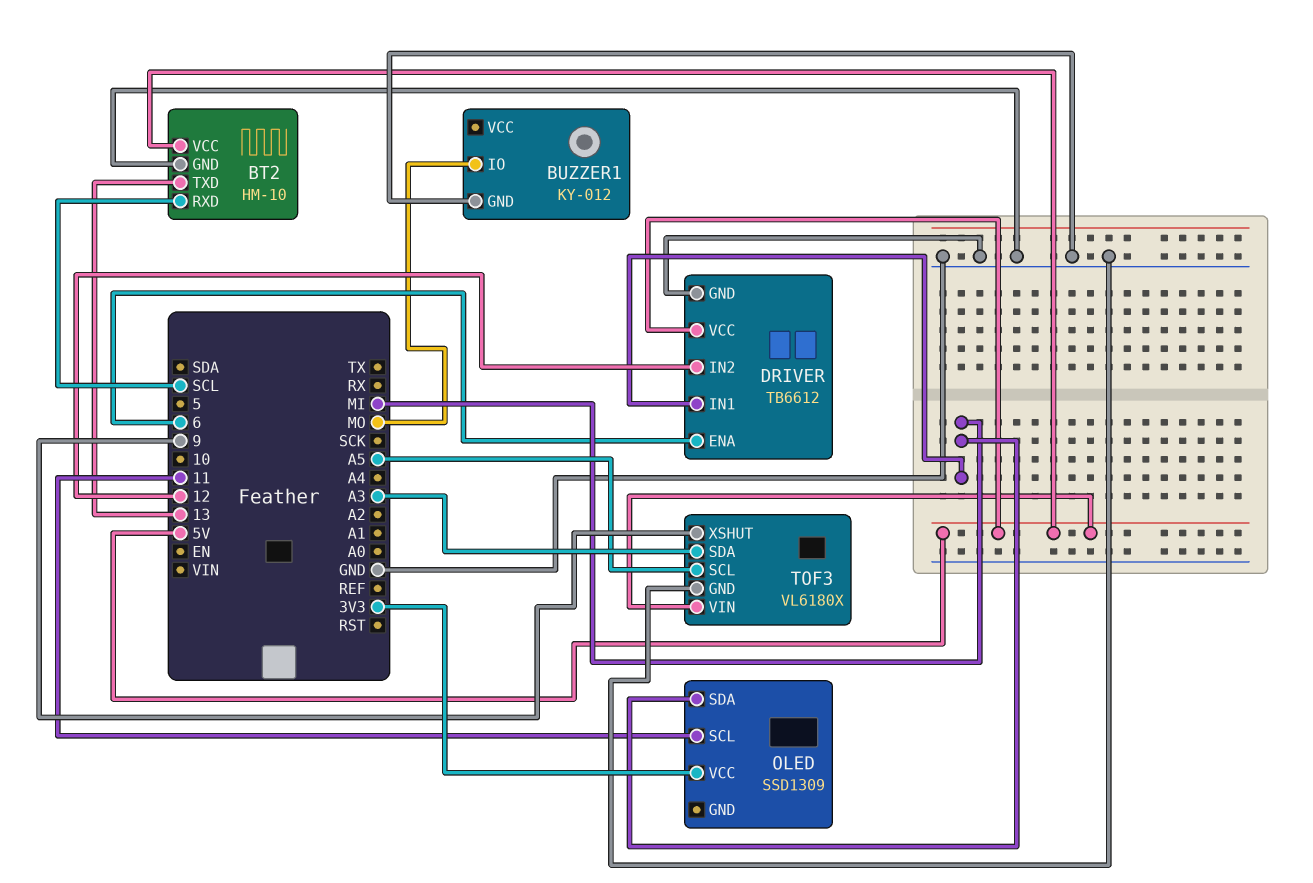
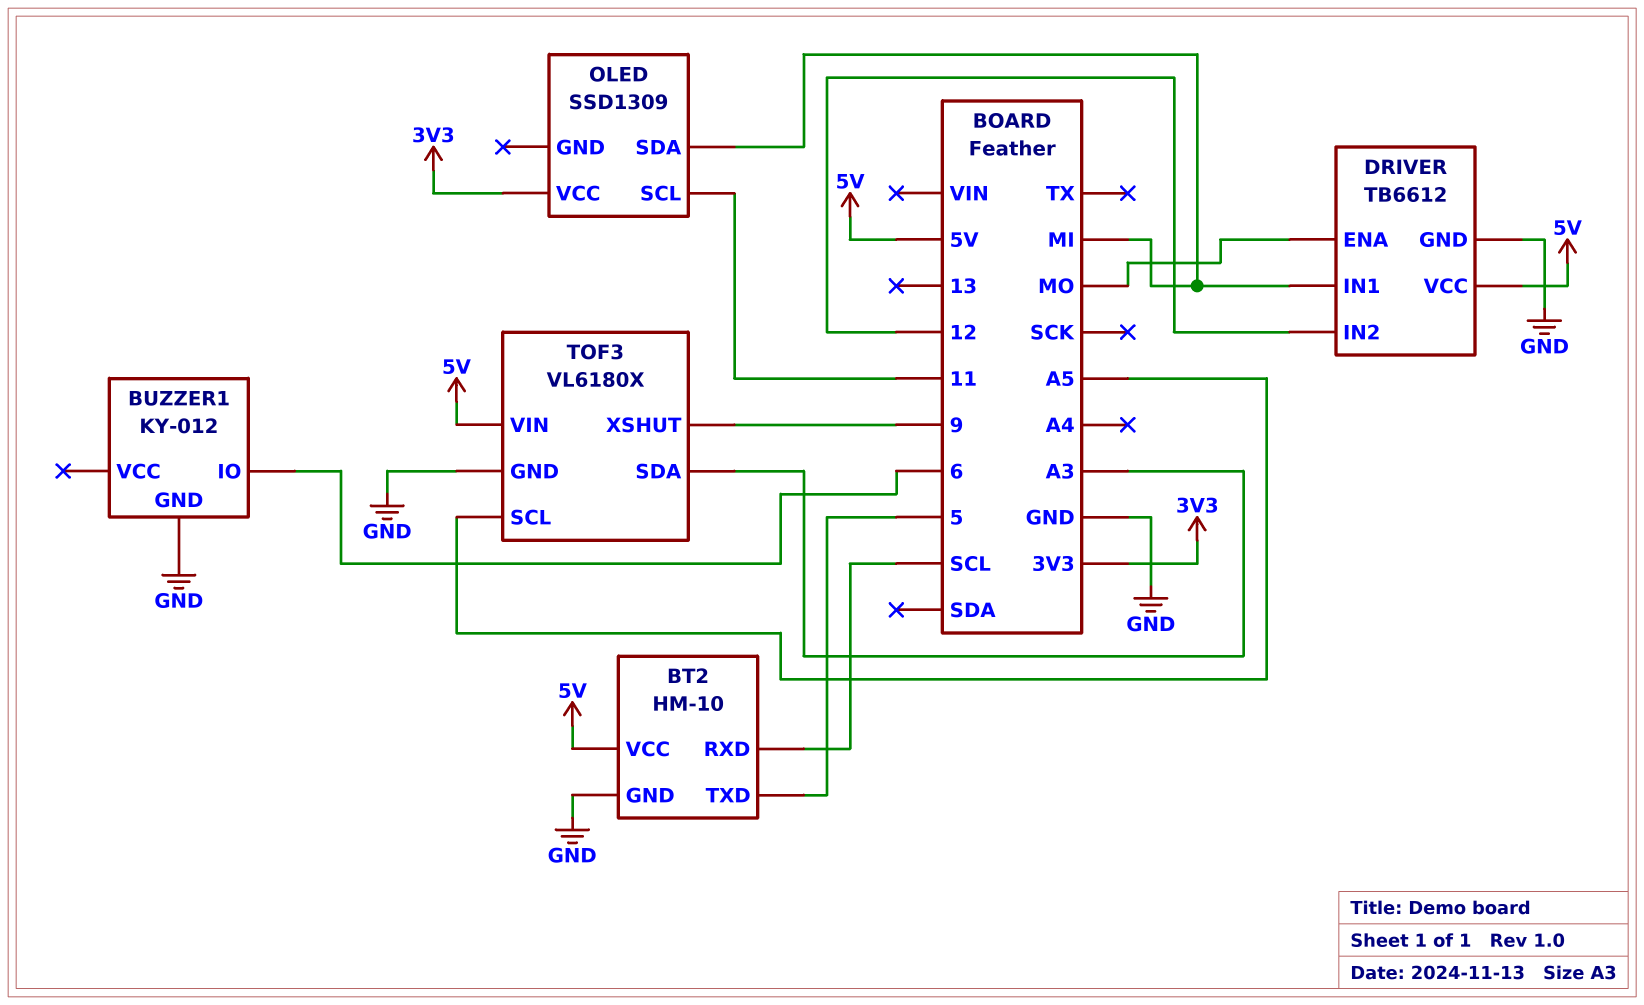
BT2 pin TXD: 13 -> 5
BUZZER1 pin IO: MO -> 6
DRIVER pin ENA: 6 -> MO

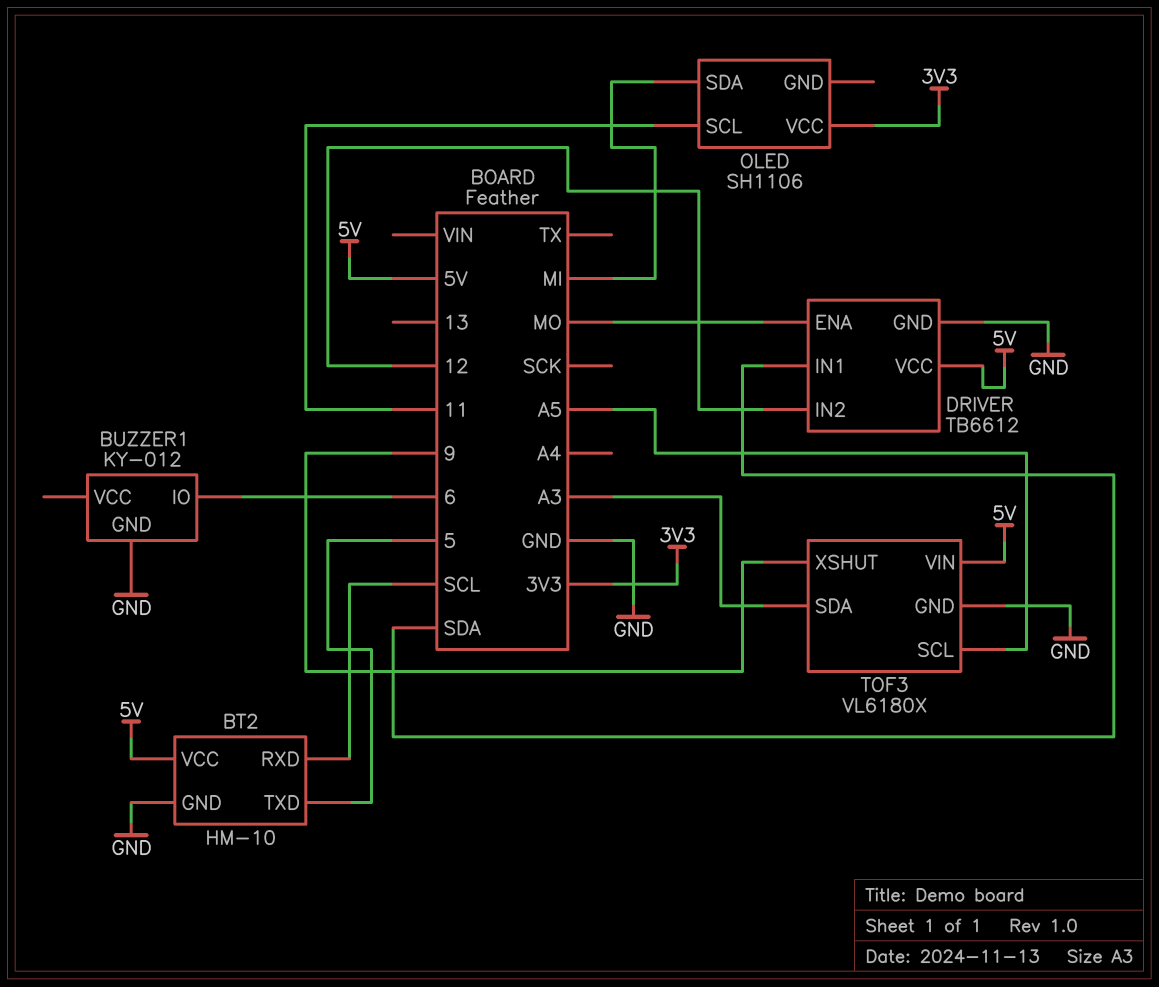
DRIVER pin IN1: MI -> SDA
OLED: SSD1309 -> SH1106

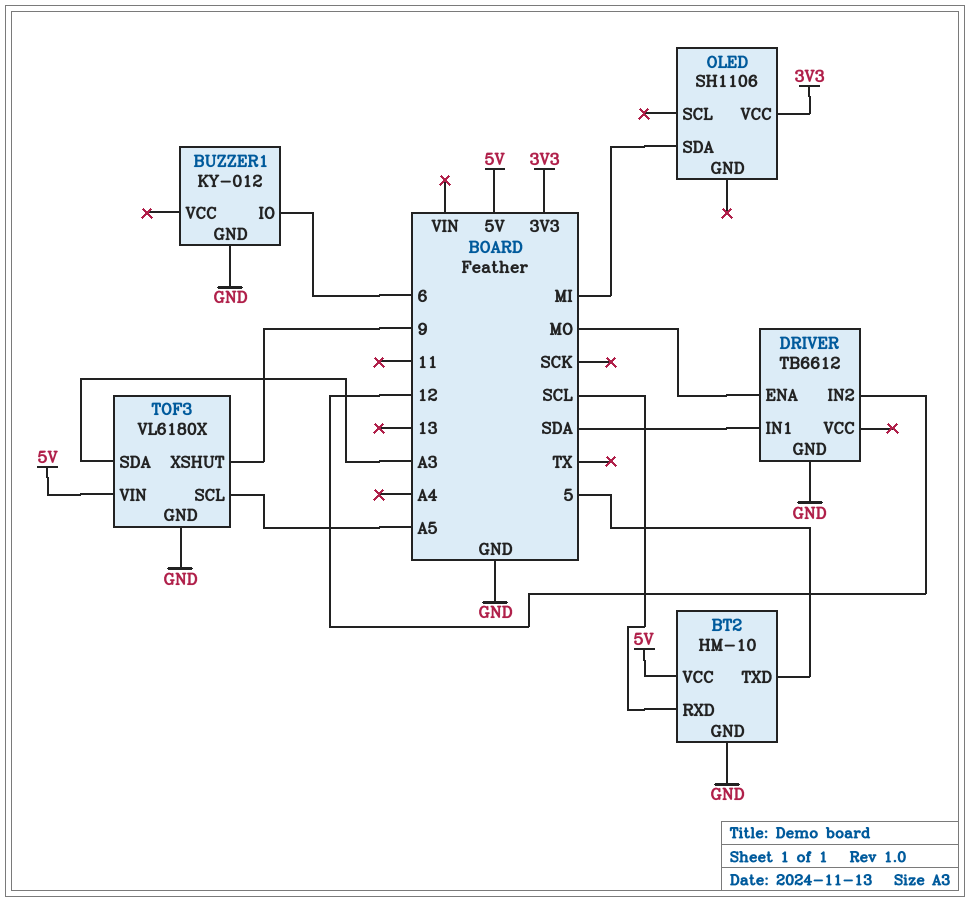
DRIVER pin VCC: 5V -> none
OLED pin SCL: 11 -> none

